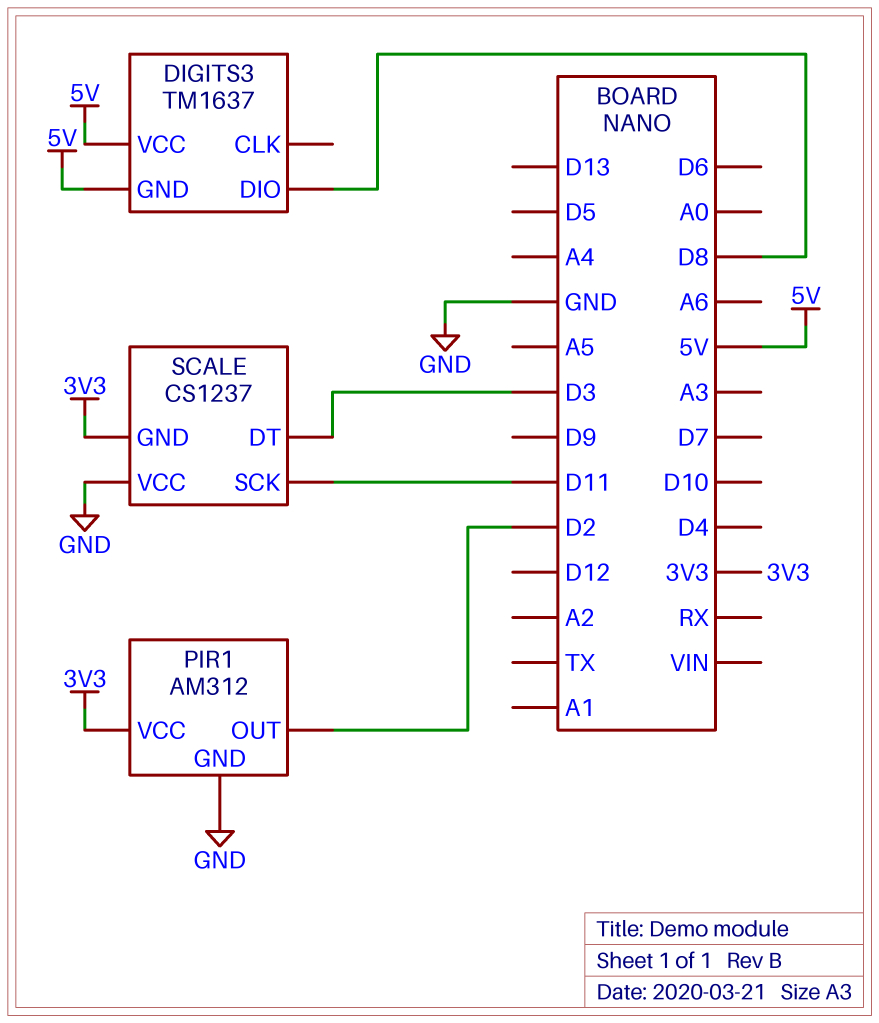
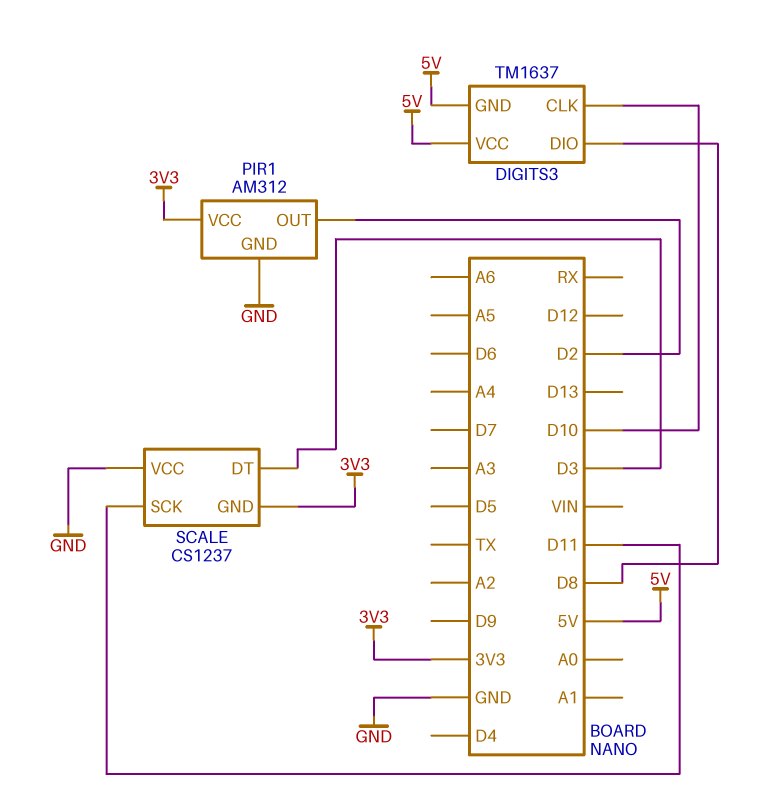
DIGITS3 pin CLK: none -> D10

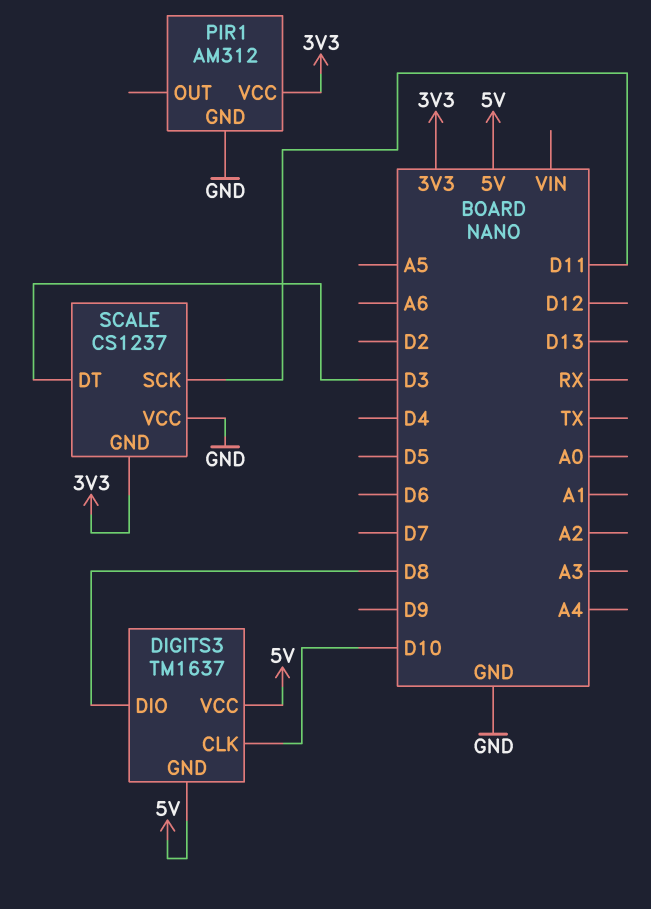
PIR1 pin OUT: D2 -> none

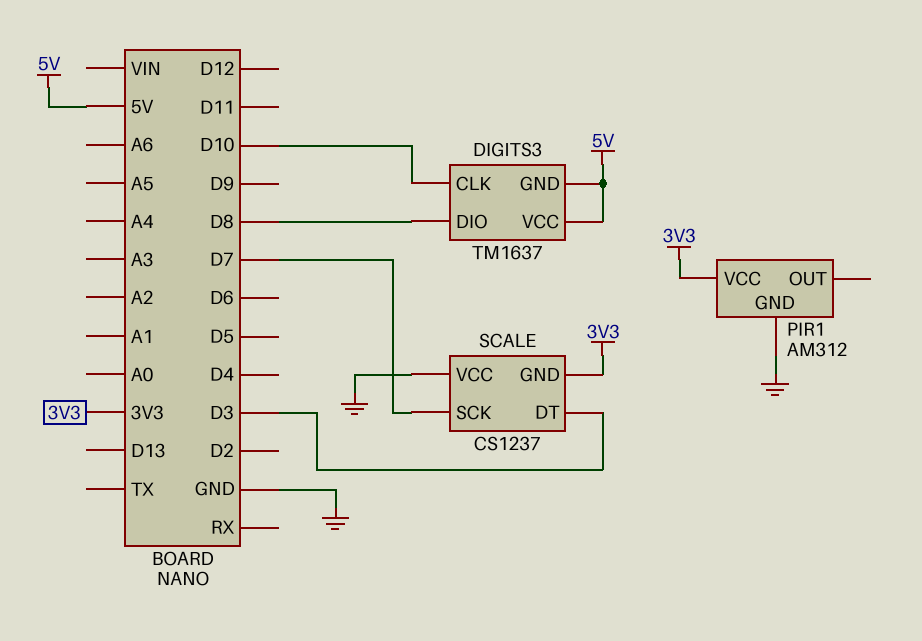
SCALE pin SCK: D11 -> D7

